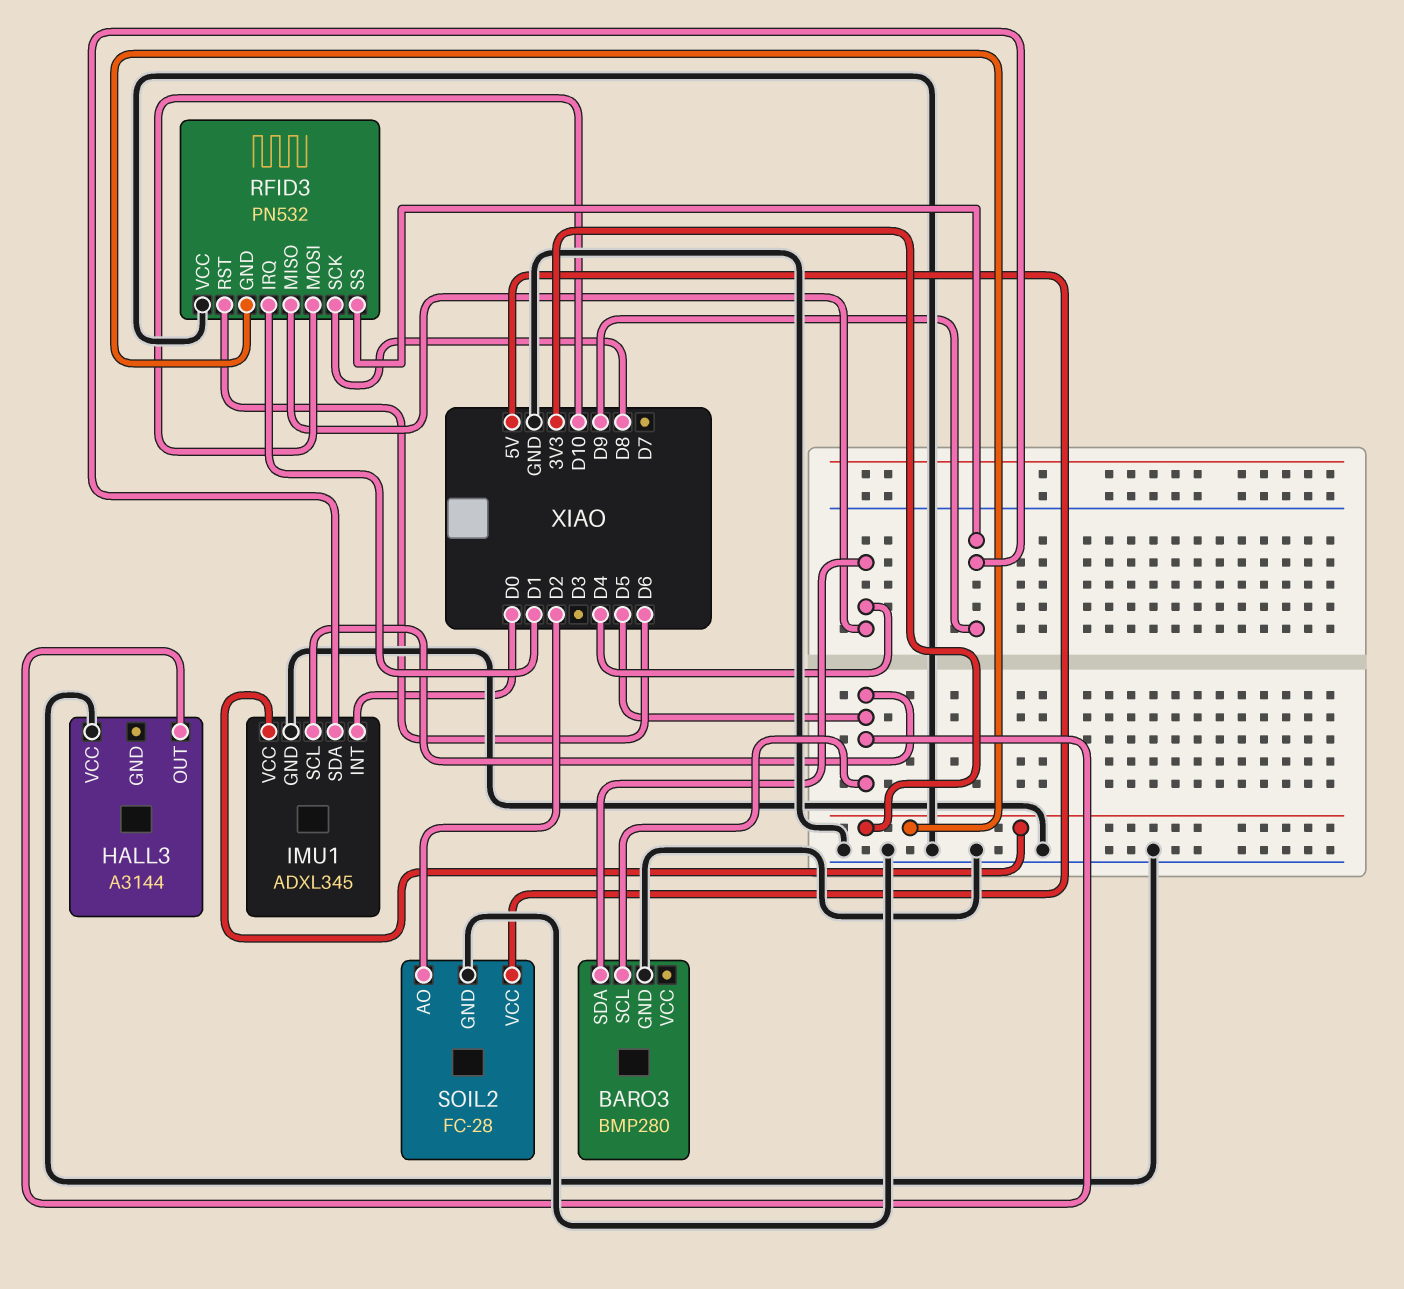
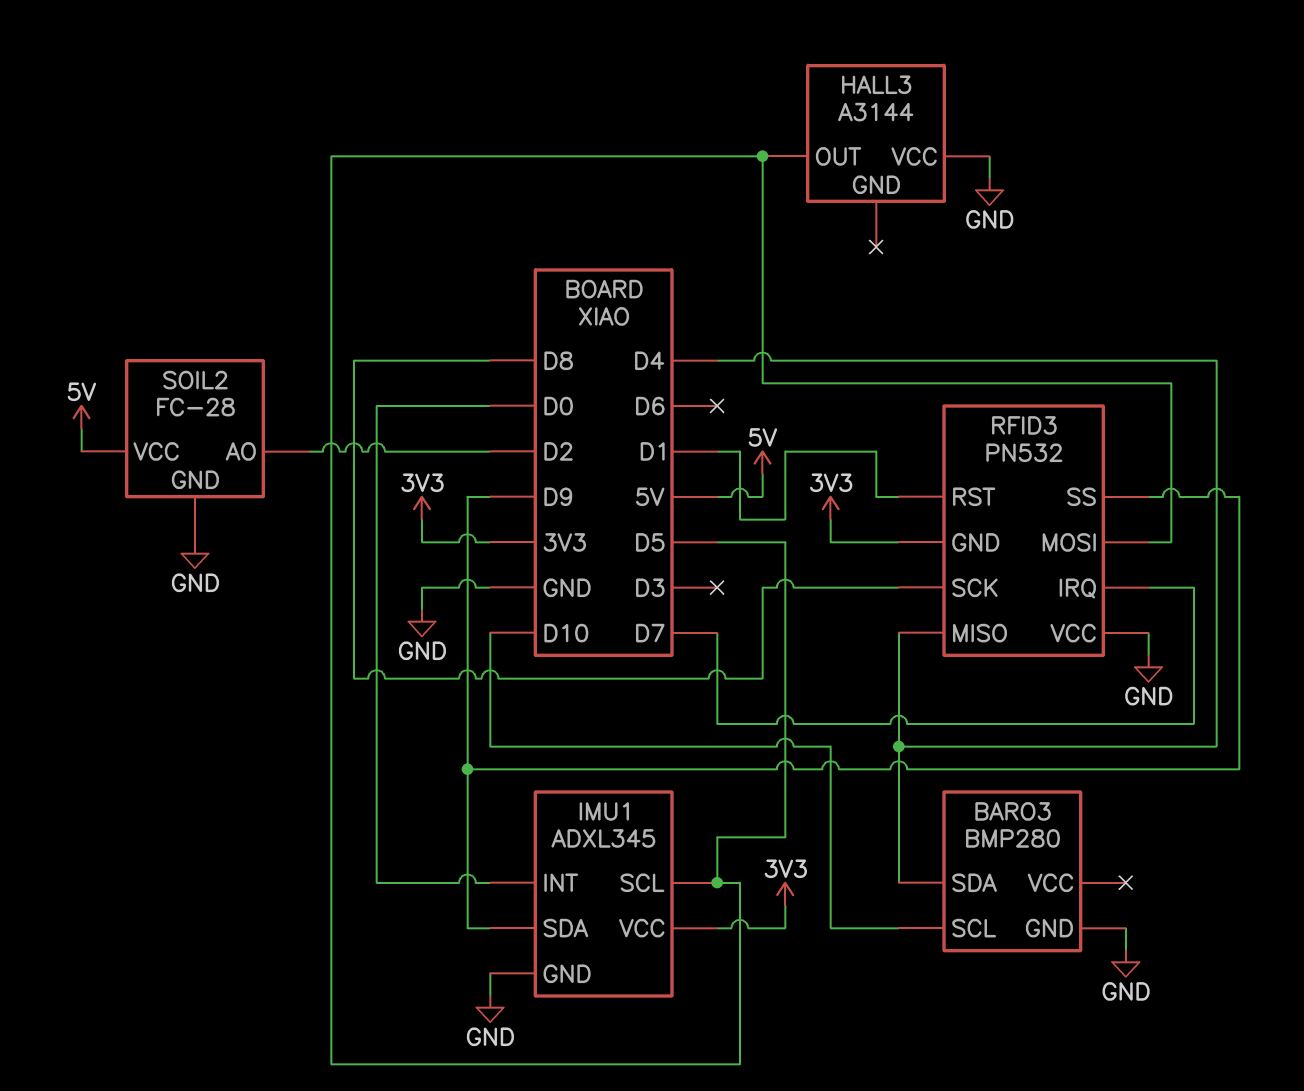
BARO3 pin SCL: D5 -> D10
RFID3 pin IRQ: D1 -> D7
RFID3 pin MOSI: D10 -> D5
RFID3 pin RST: D6 -> D1

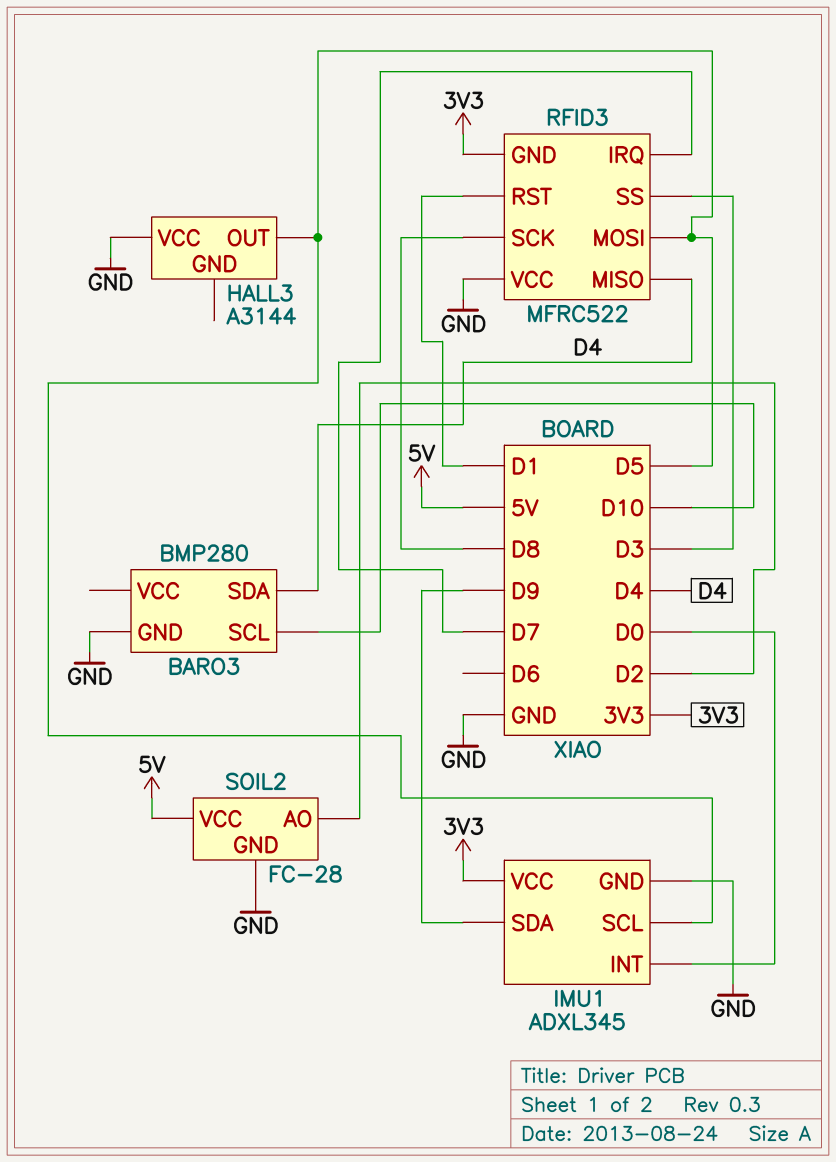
RFID3: PN532 -> MFRC522
RFID3 pin SS: D9 -> D3

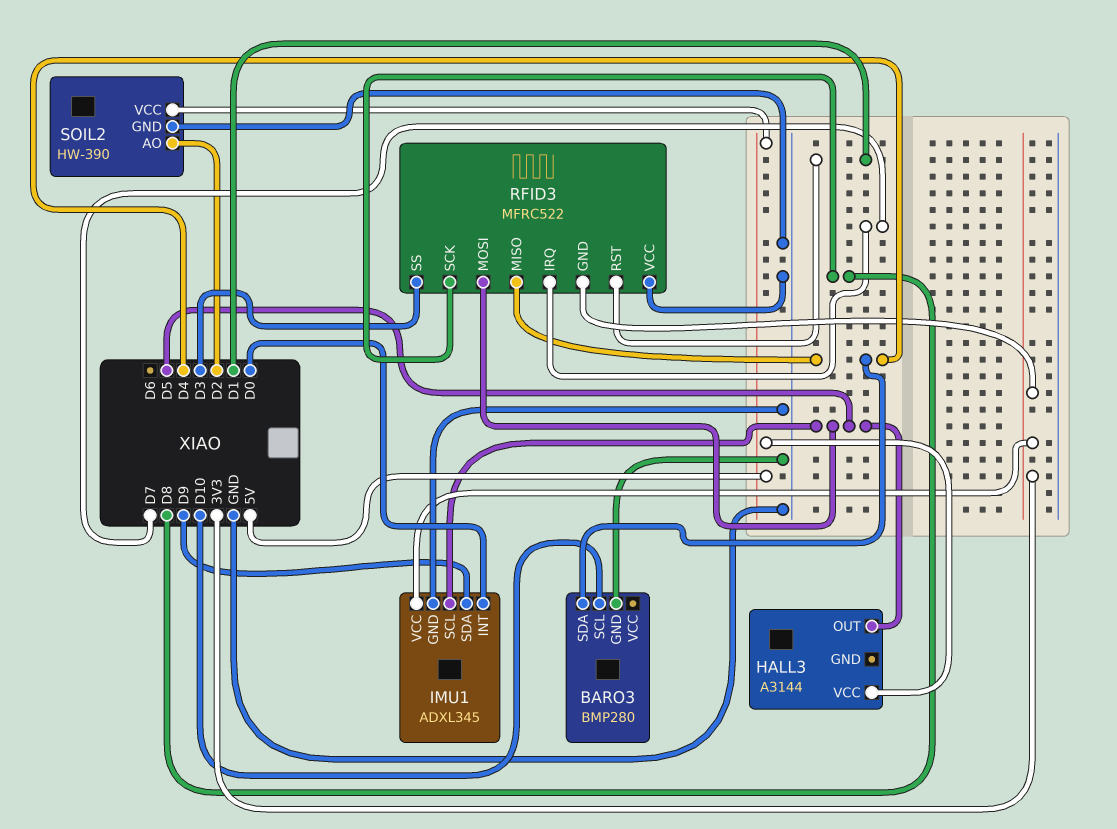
HALL3 pin VCC: GND -> 5V
SOIL2: FC-28 -> HW-390

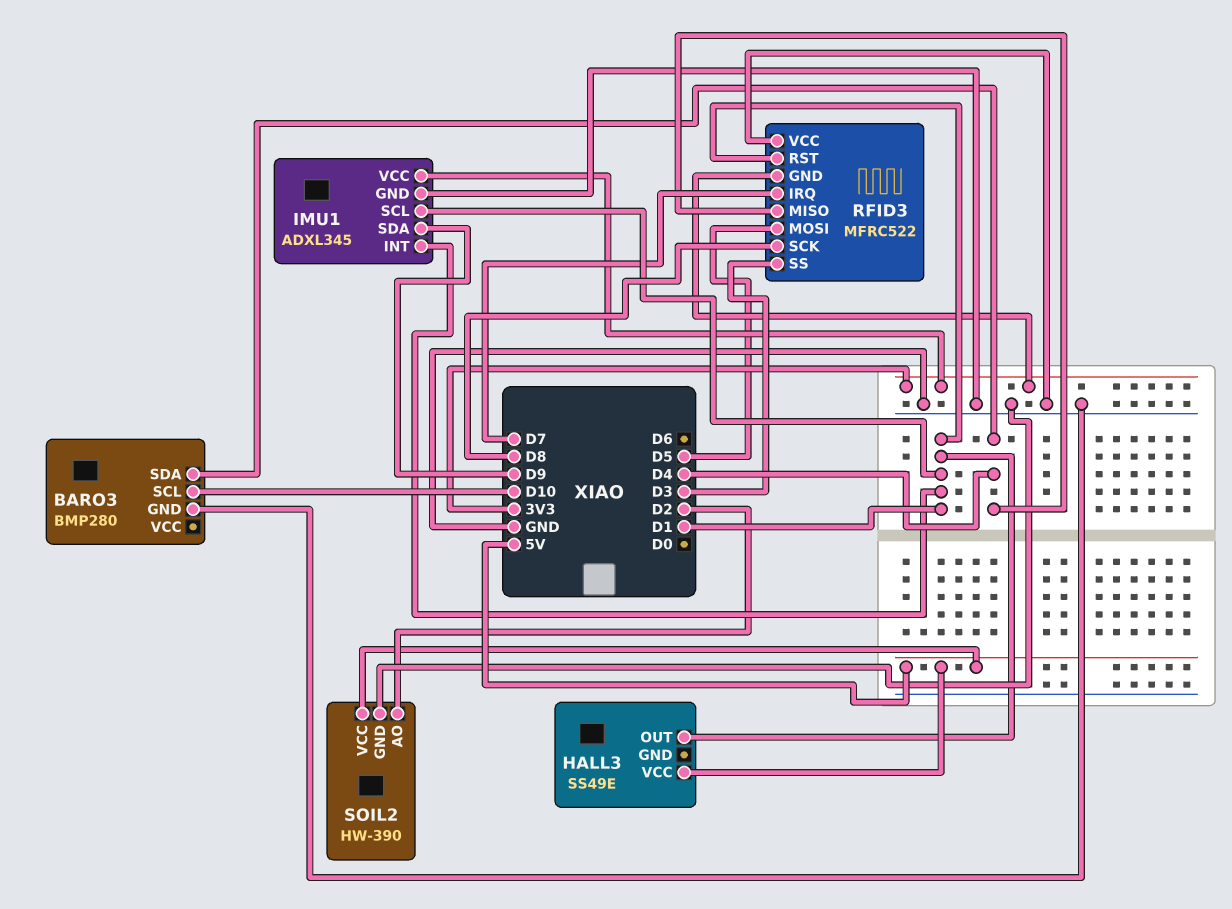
HALL3: A3144 -> SS49E
HALL3 pin OUT: D5 -> D1
IMU1 pin INT: D0 -> D1
IMU1 pin SCL: D5 -> D1

